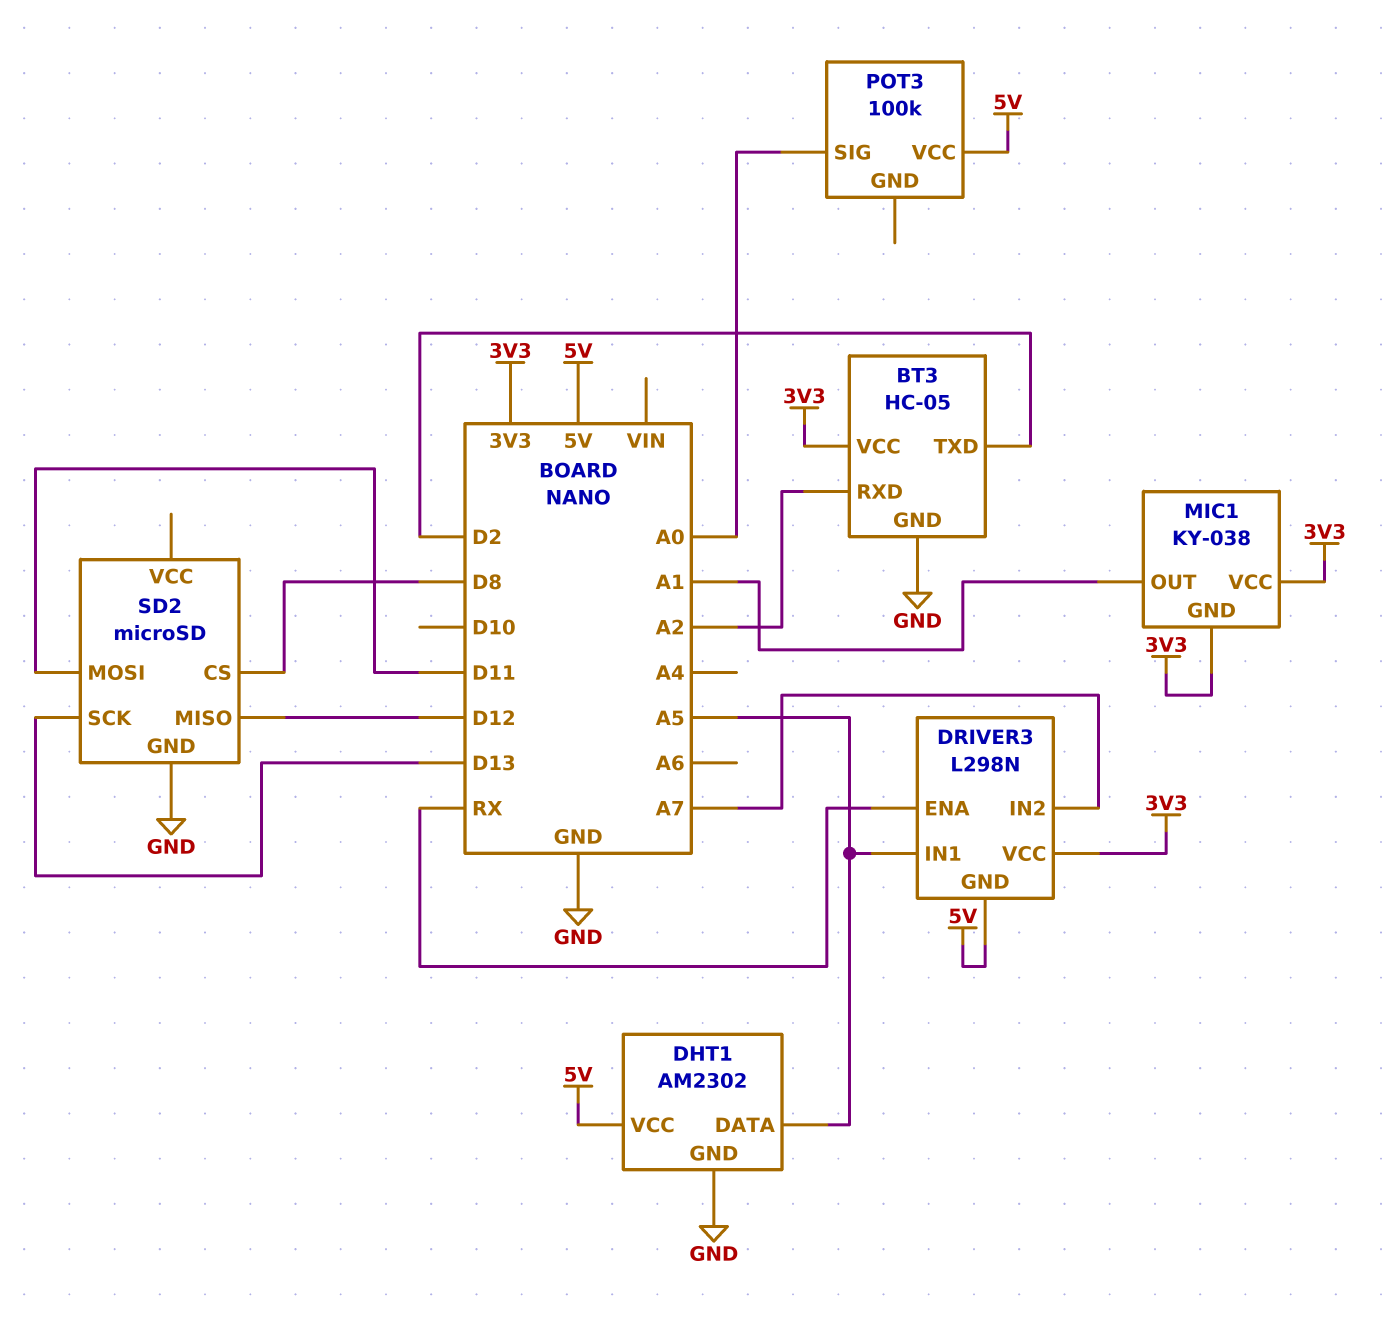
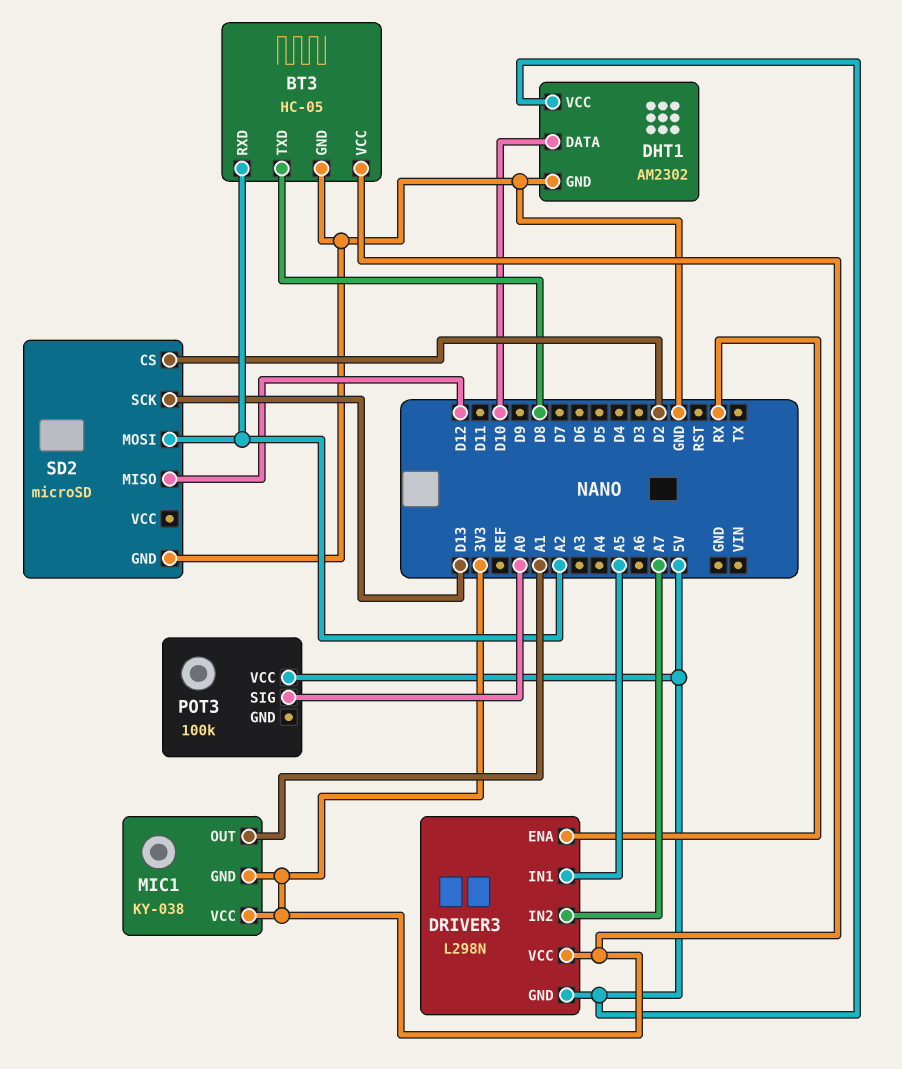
BT3 pin TXD: D2 -> D8
DHT1 pin DATA: A5 -> D10
SD2 pin CS: D8 -> D2
SD2 pin MOSI: D11 -> A2

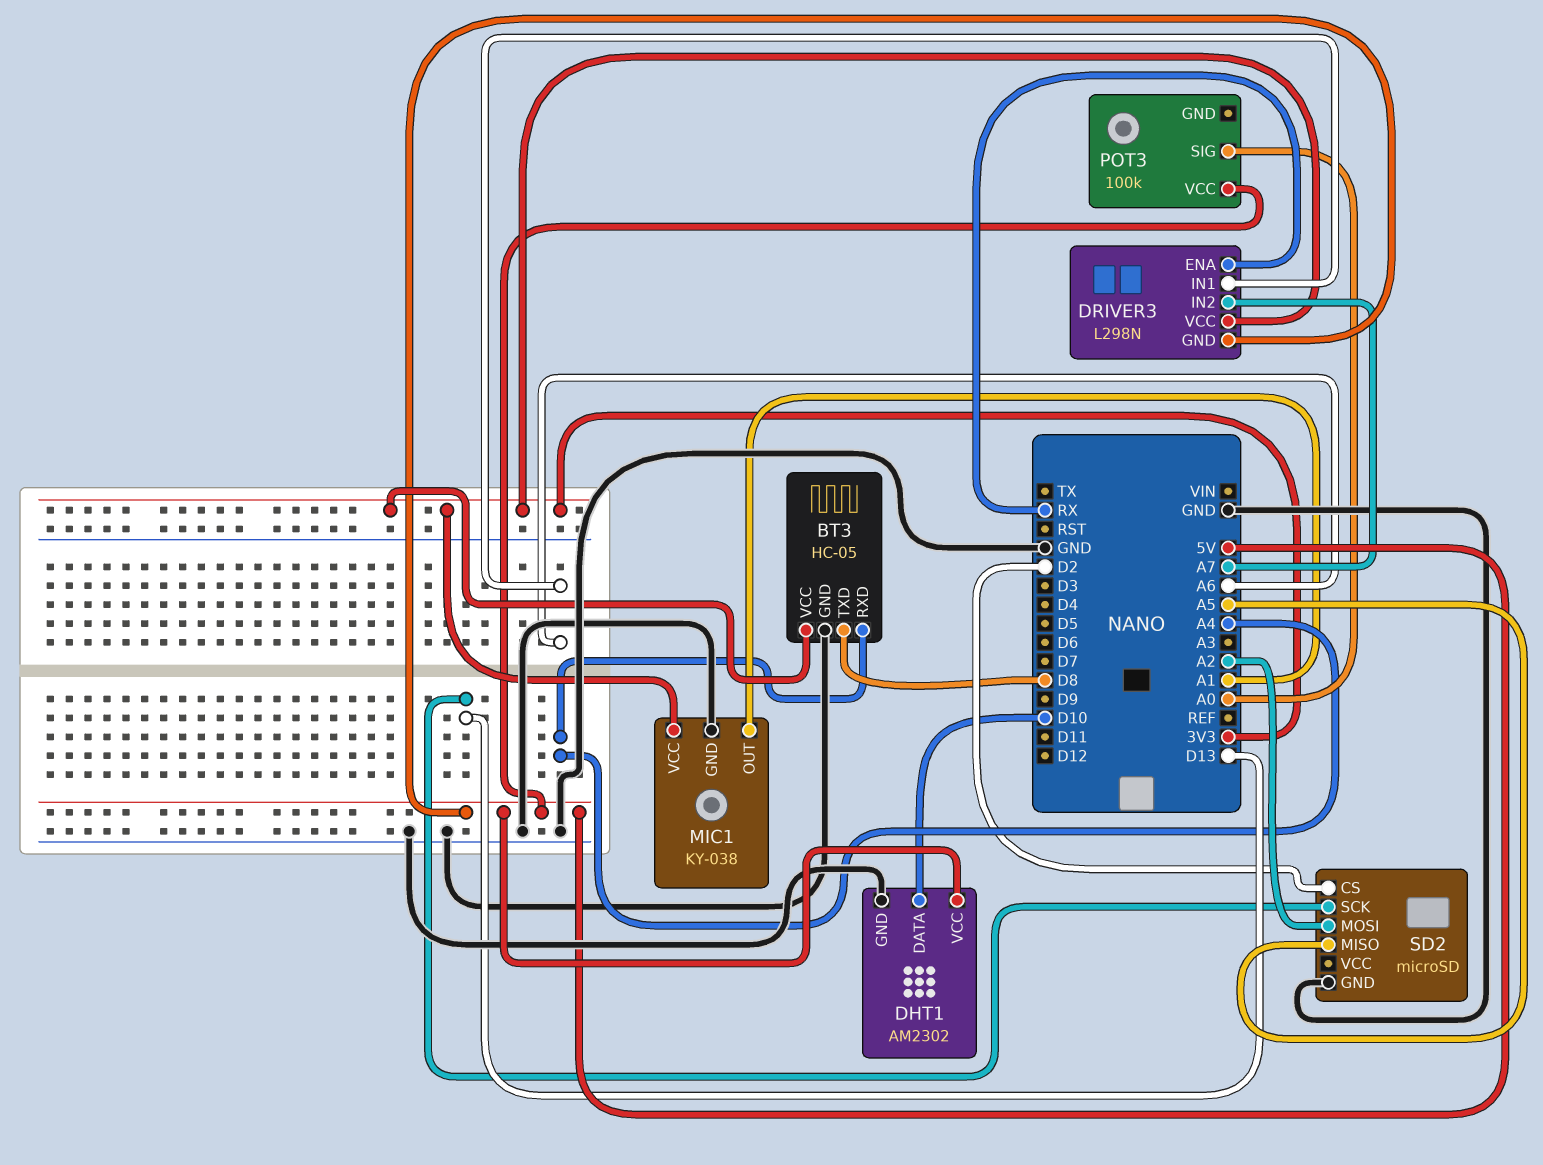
BT3 pin RXD: A2 -> A4
DRIVER3 pin IN1: A5 -> A6
MIC1 pin GND: 3V3 -> GND
SD2 pin MISO: D12 -> A5

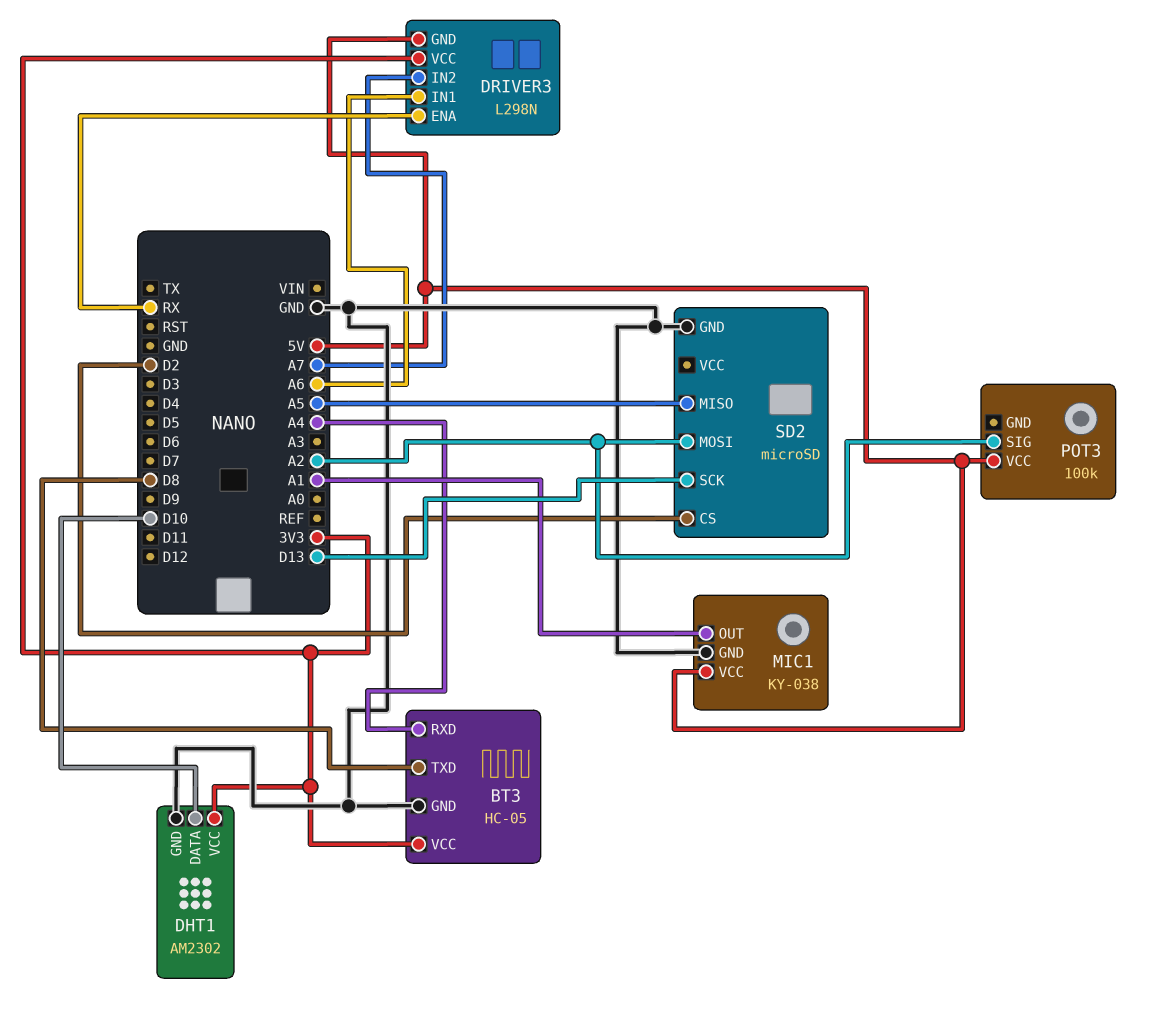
DHT1 pin VCC: 5V -> 3V3
MIC1 pin VCC: 3V3 -> 5V
POT3 pin SIG: A0 -> A2

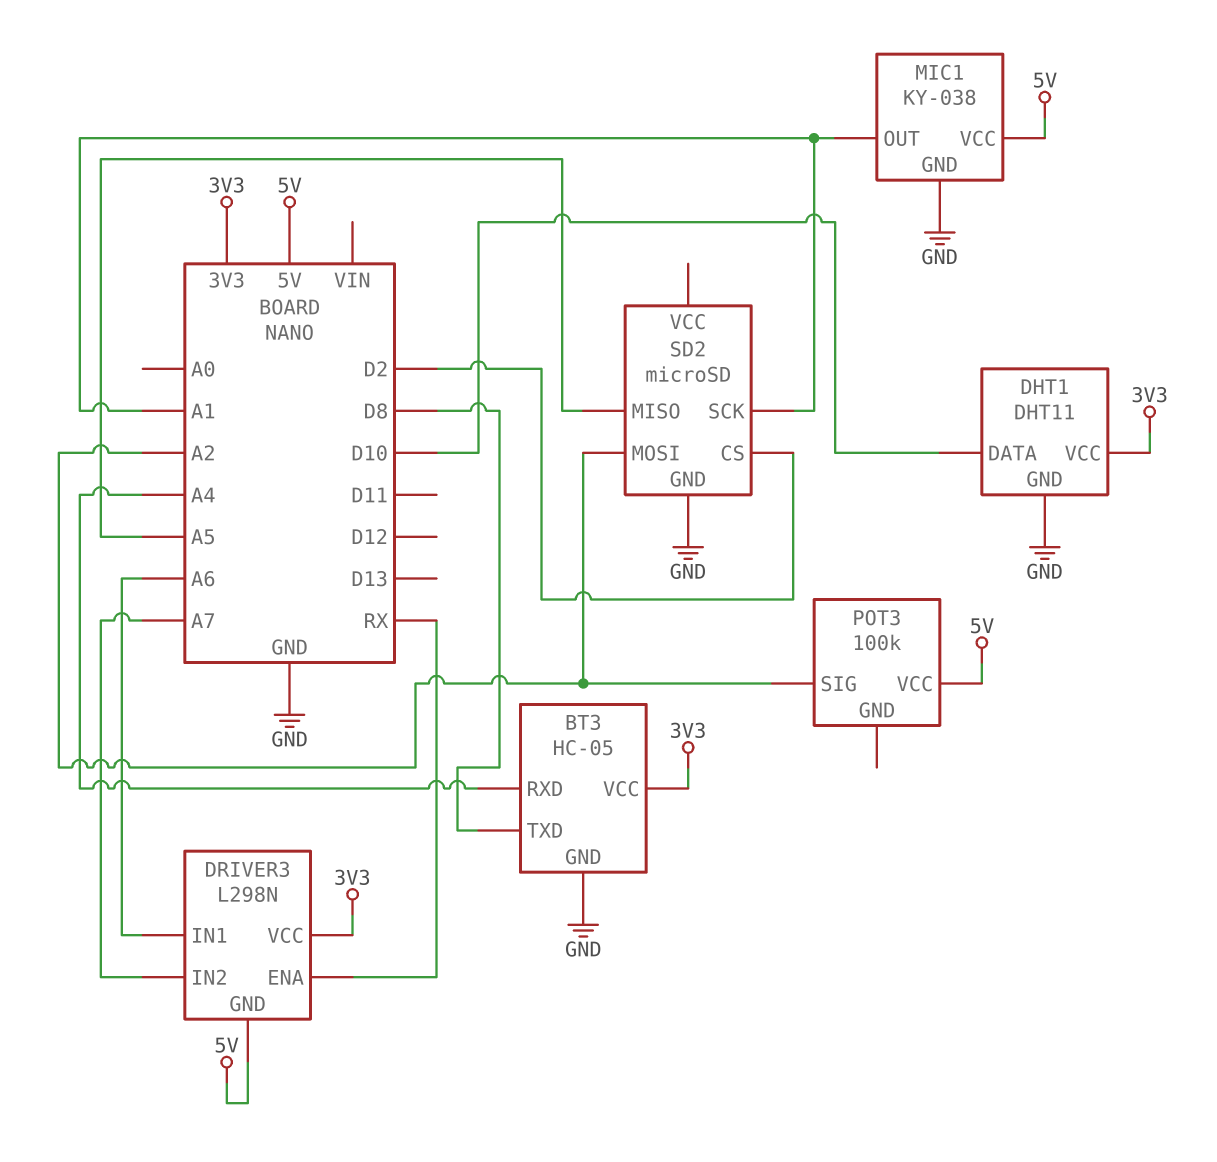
DHT1: AM2302 -> DHT11
SD2 pin SCK: D13 -> A1

